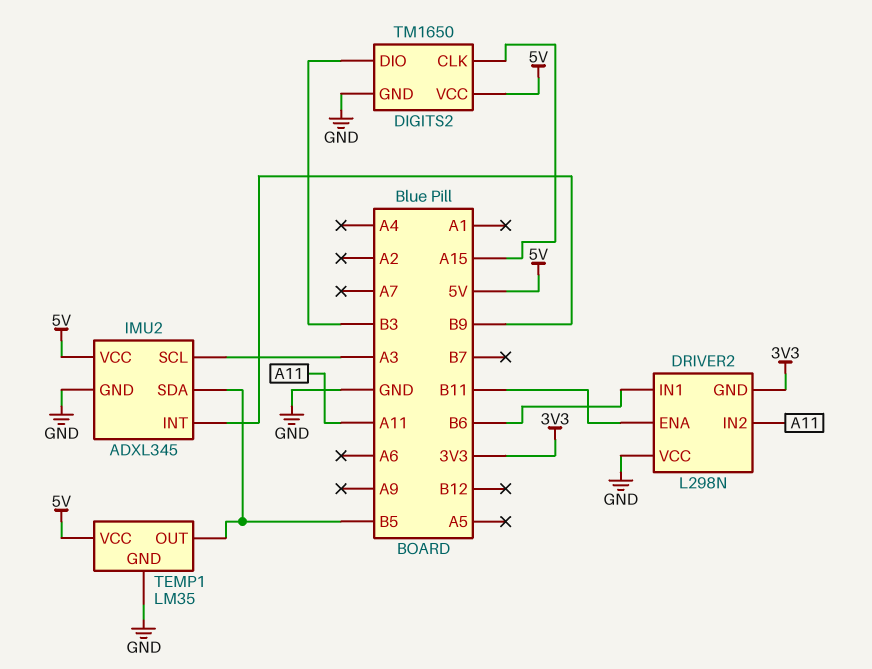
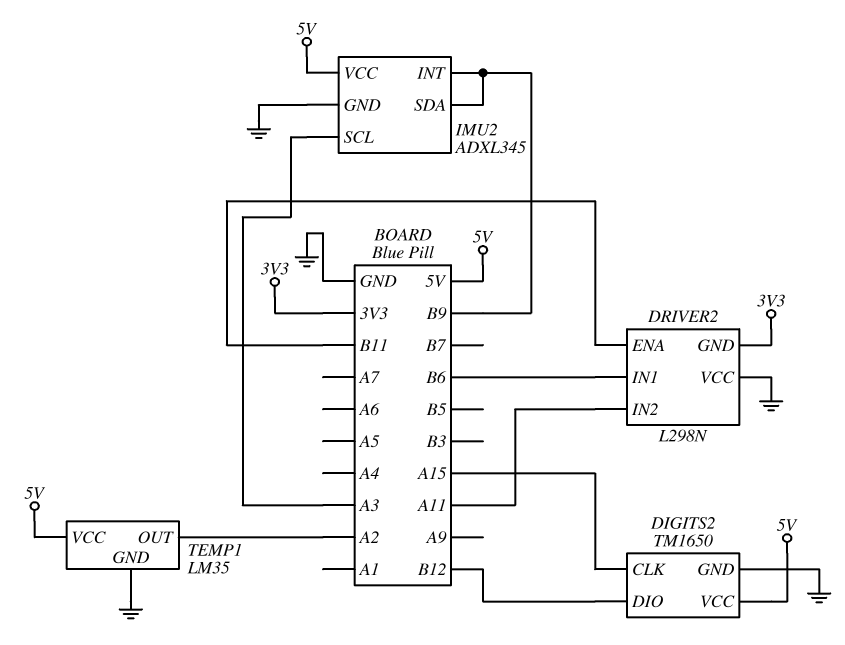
DIGITS2 pin DIO: B3 -> B12
IMU2 pin SDA: B5 -> B9
TEMP1 pin OUT: B5 -> A2

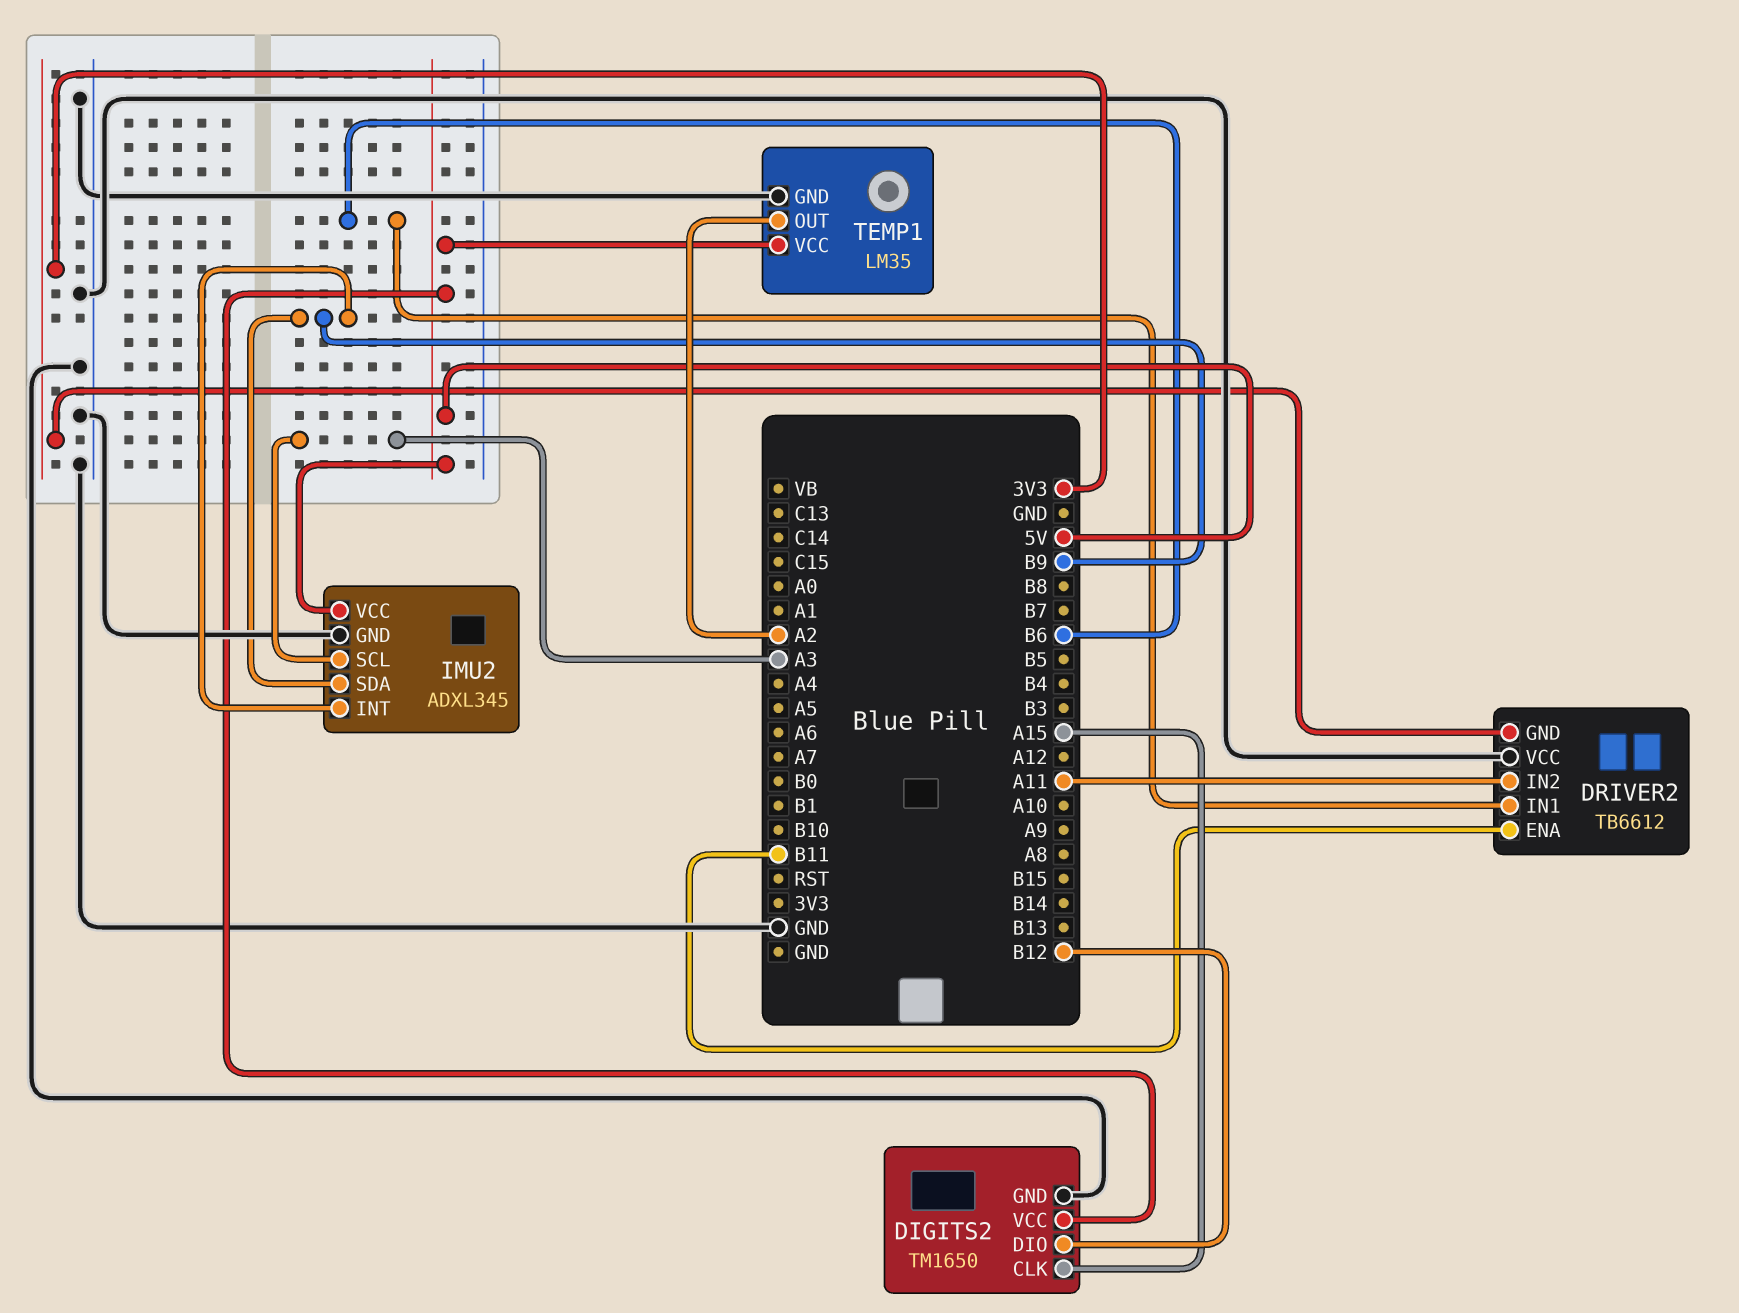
DRIVER2: L298N -> TB6612

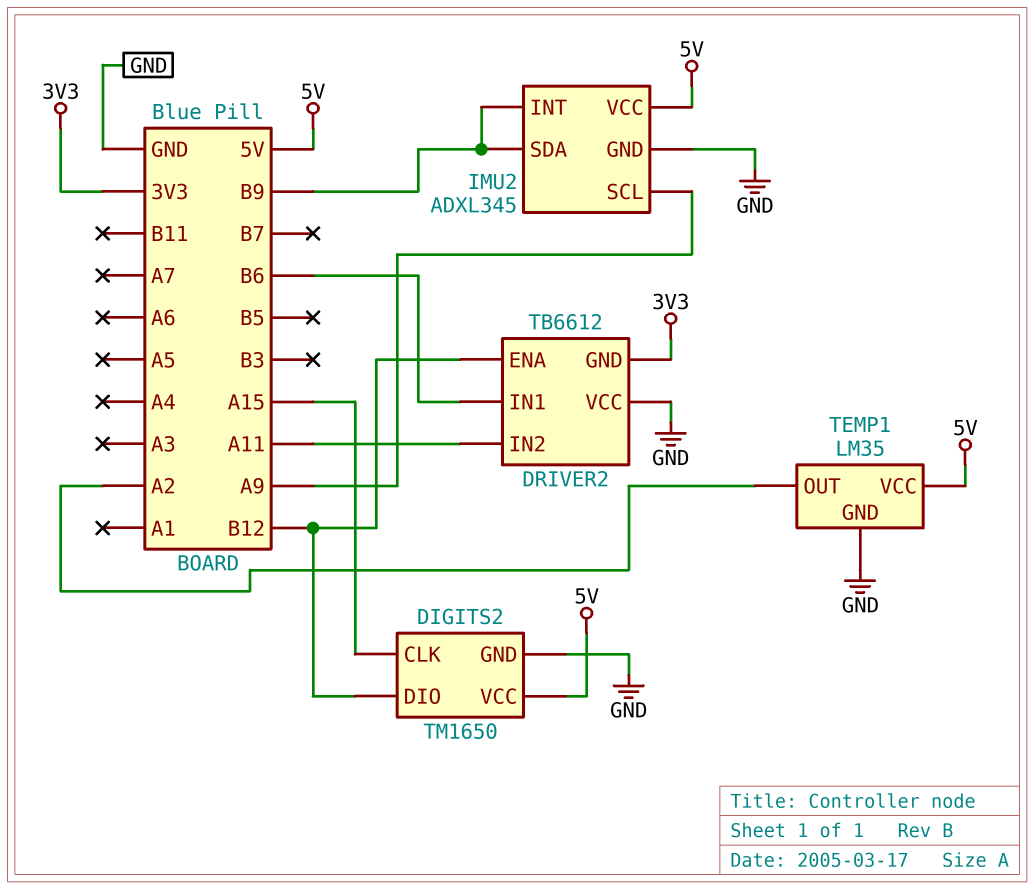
DRIVER2 pin ENA: B11 -> B12
IMU2 pin SCL: A3 -> A9

